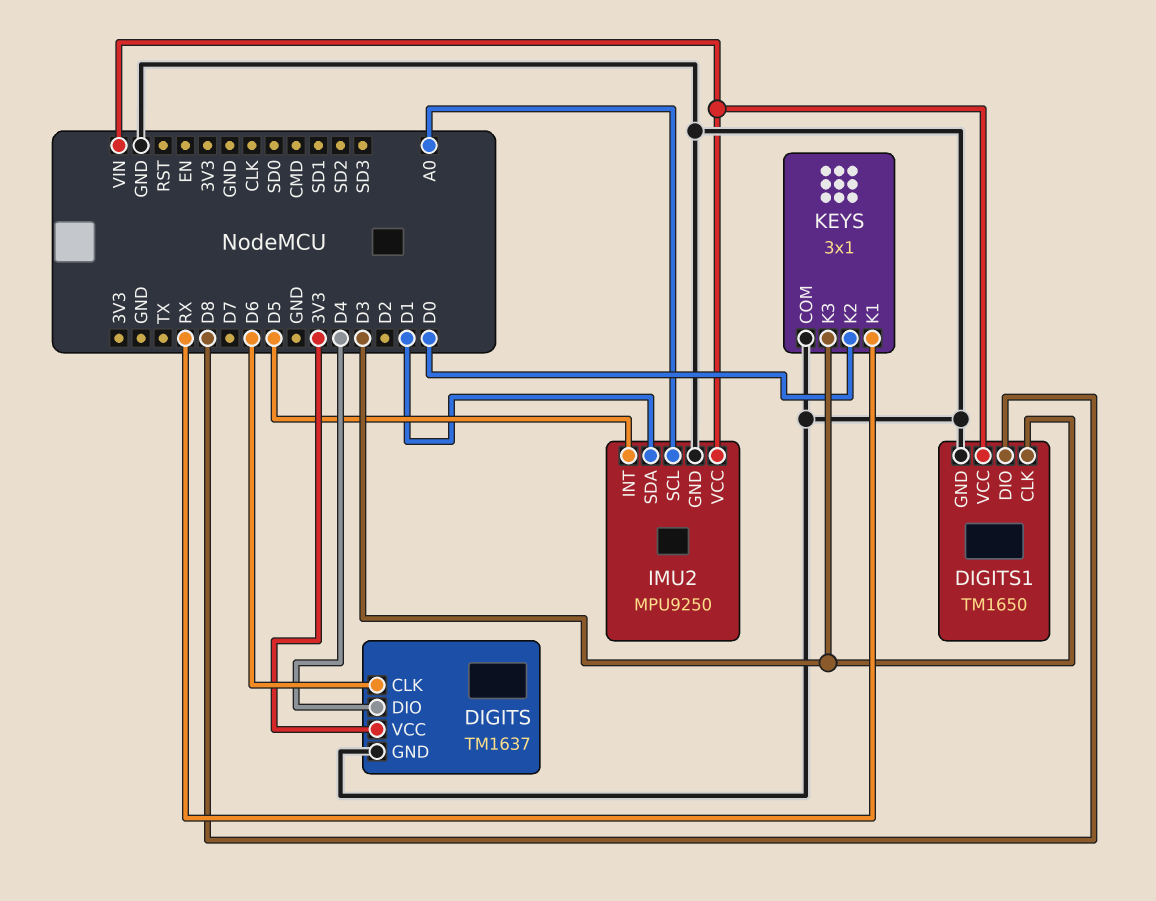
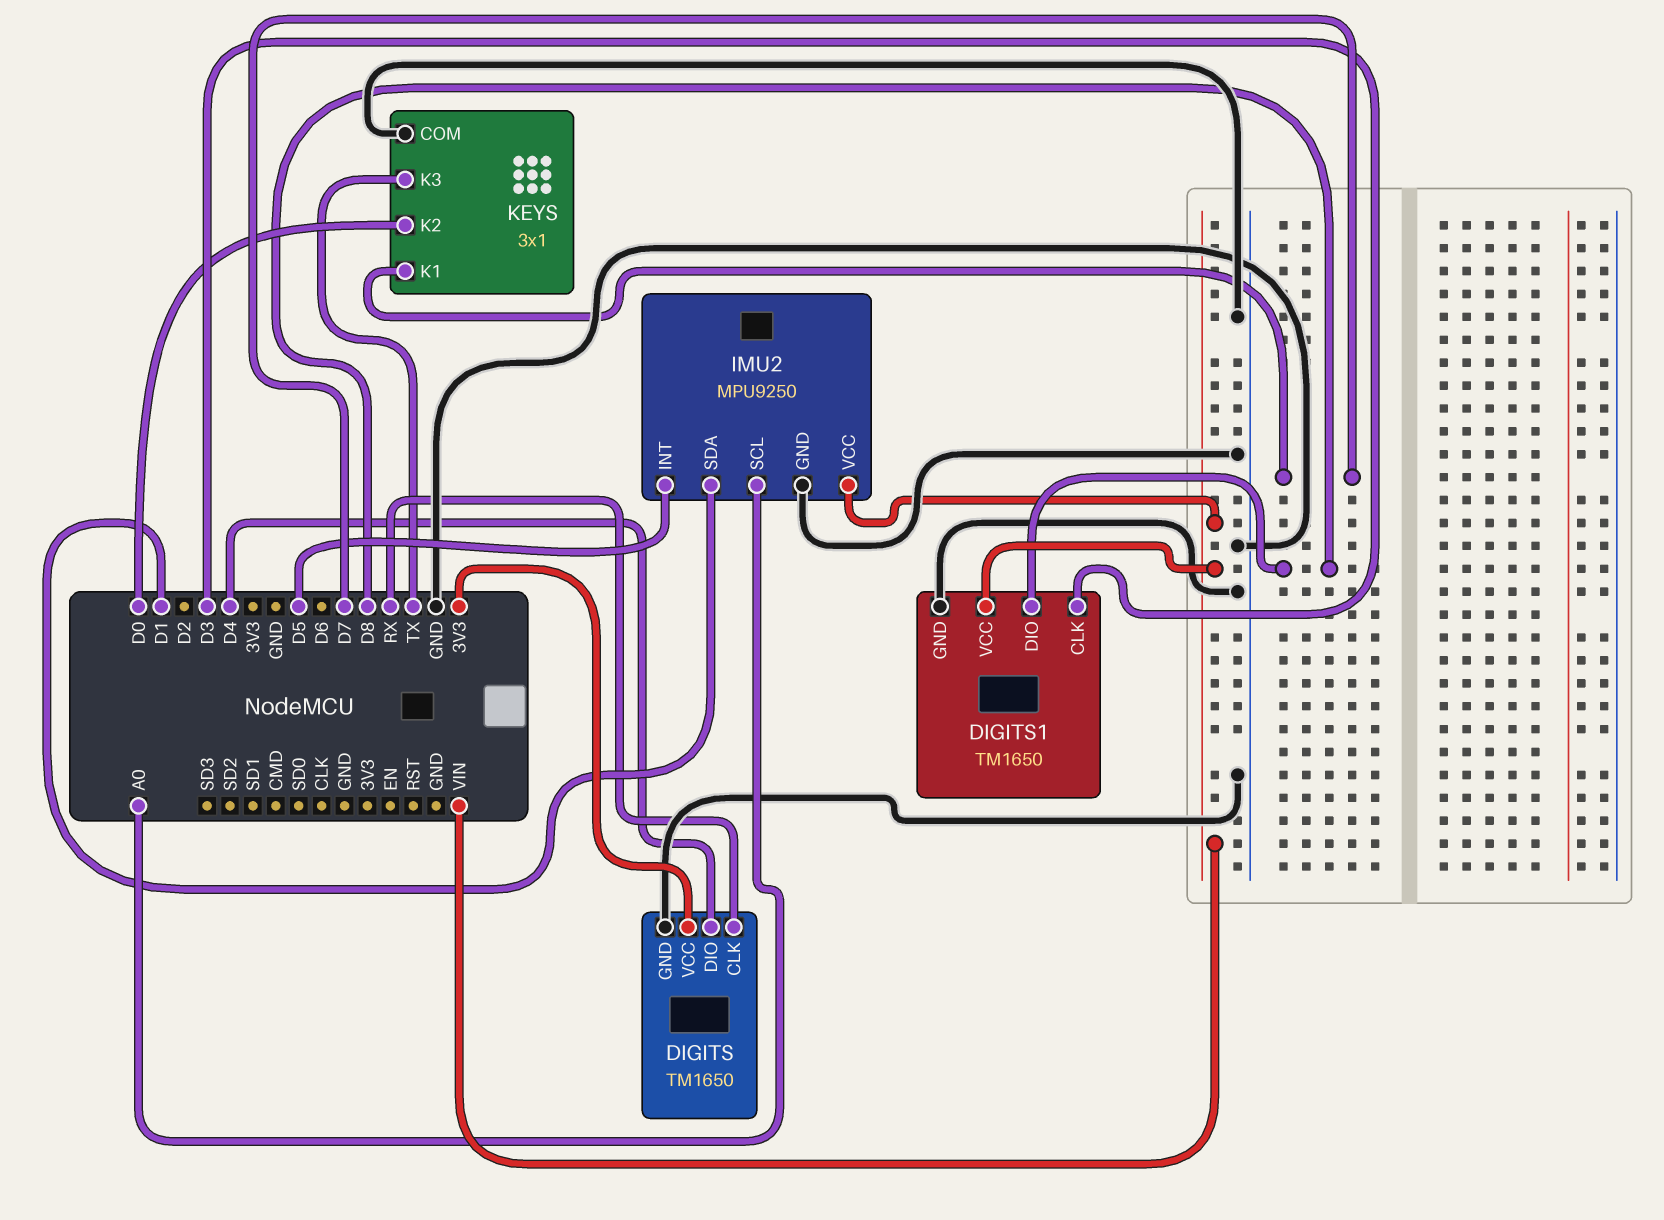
DIGITS: TM1637 -> TM1650
DIGITS pin CLK: D6 -> RX
KEYS pin K1: RX -> D7
KEYS pin K3: D3 -> TX

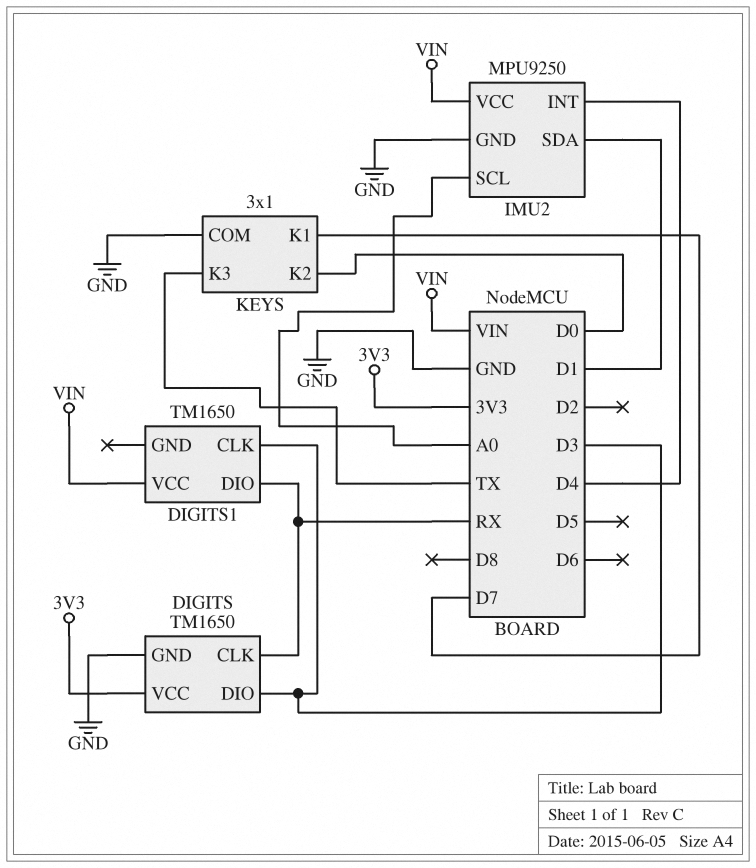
DIGITS pin DIO: D4 -> D3
DIGITS1 pin DIO: D8 -> RX
DIGITS1 pin GND: GND -> none
IMU2 pin INT: D5 -> D4

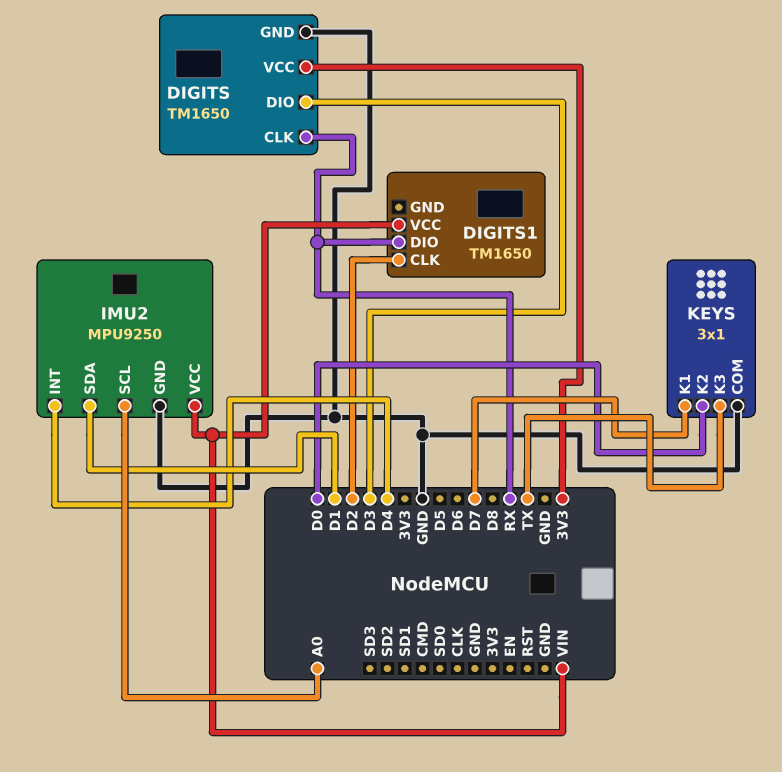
DIGITS1 pin CLK: D3 -> D2

